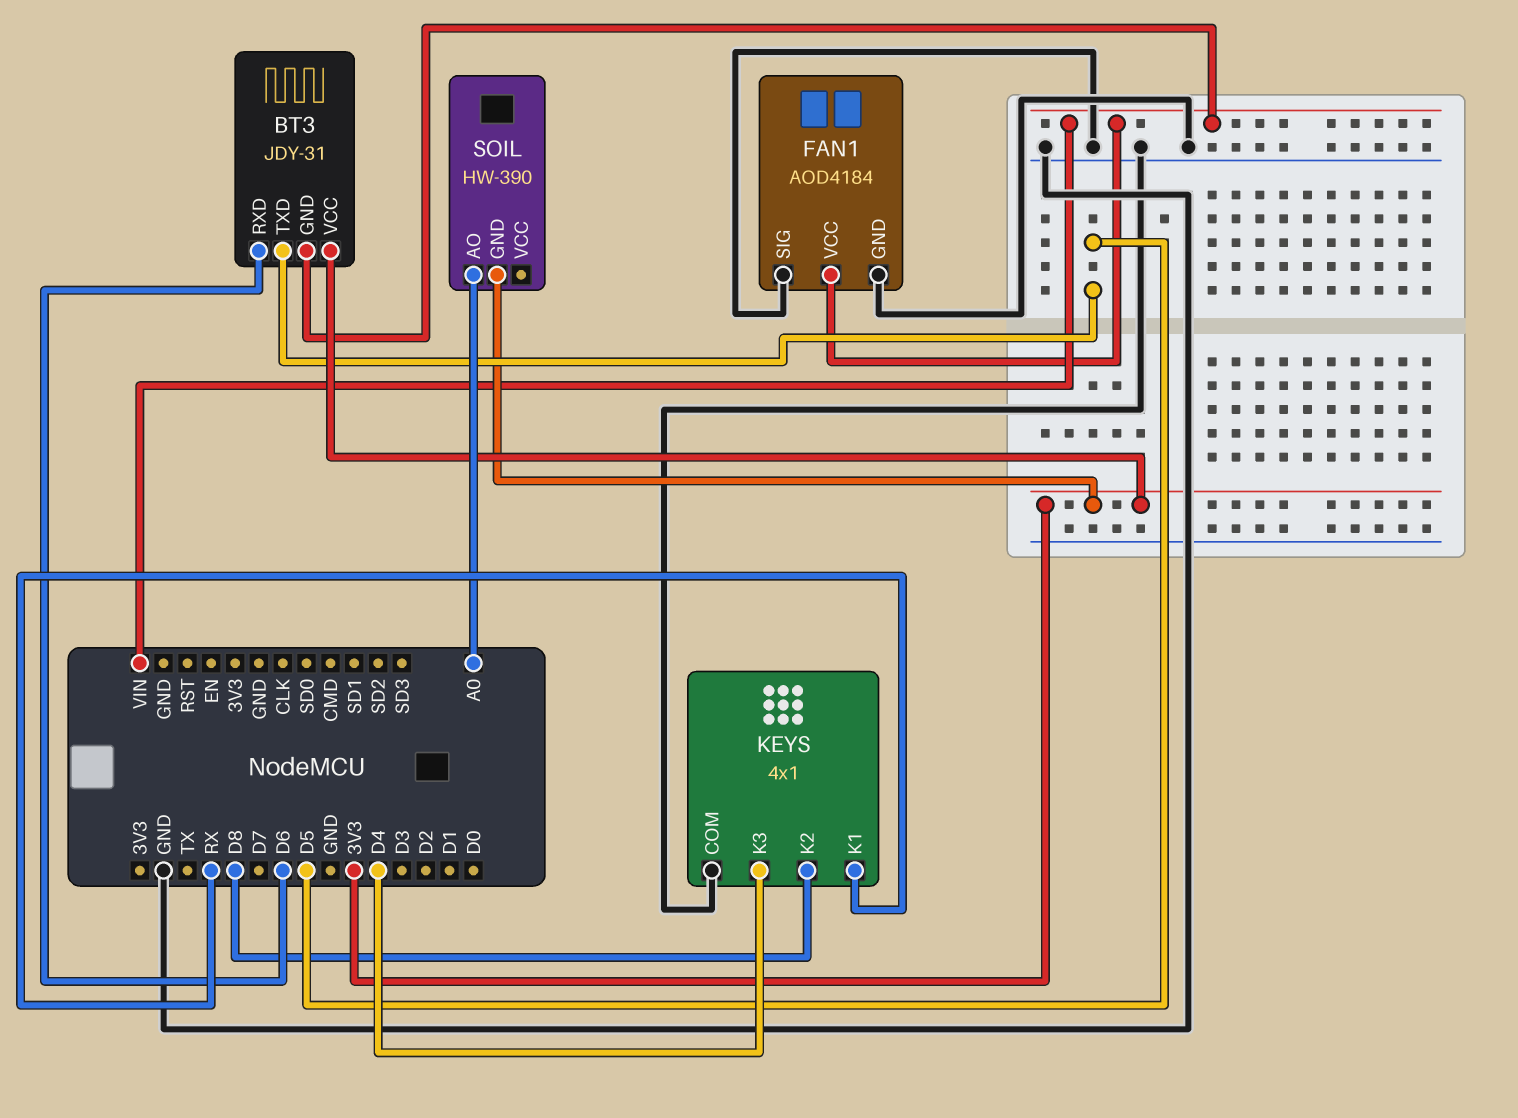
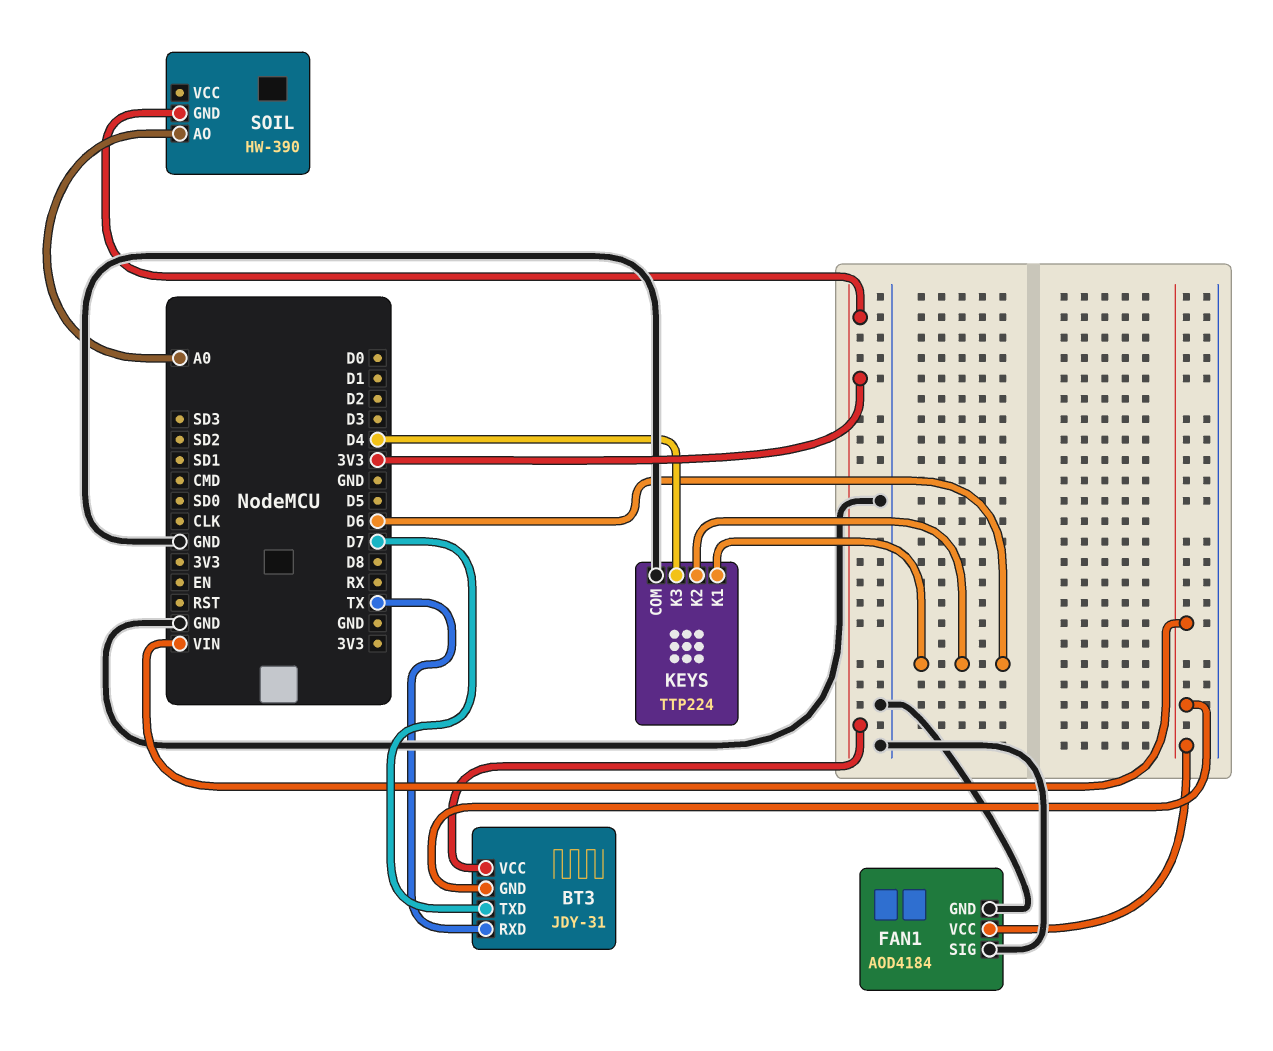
BT3 pin RXD: D6 -> TX
BT3 pin TXD: D5 -> D7
KEYS: 4x1 -> TTP224
KEYS pin K1: RX -> D6
KEYS pin K2: D8 -> D6

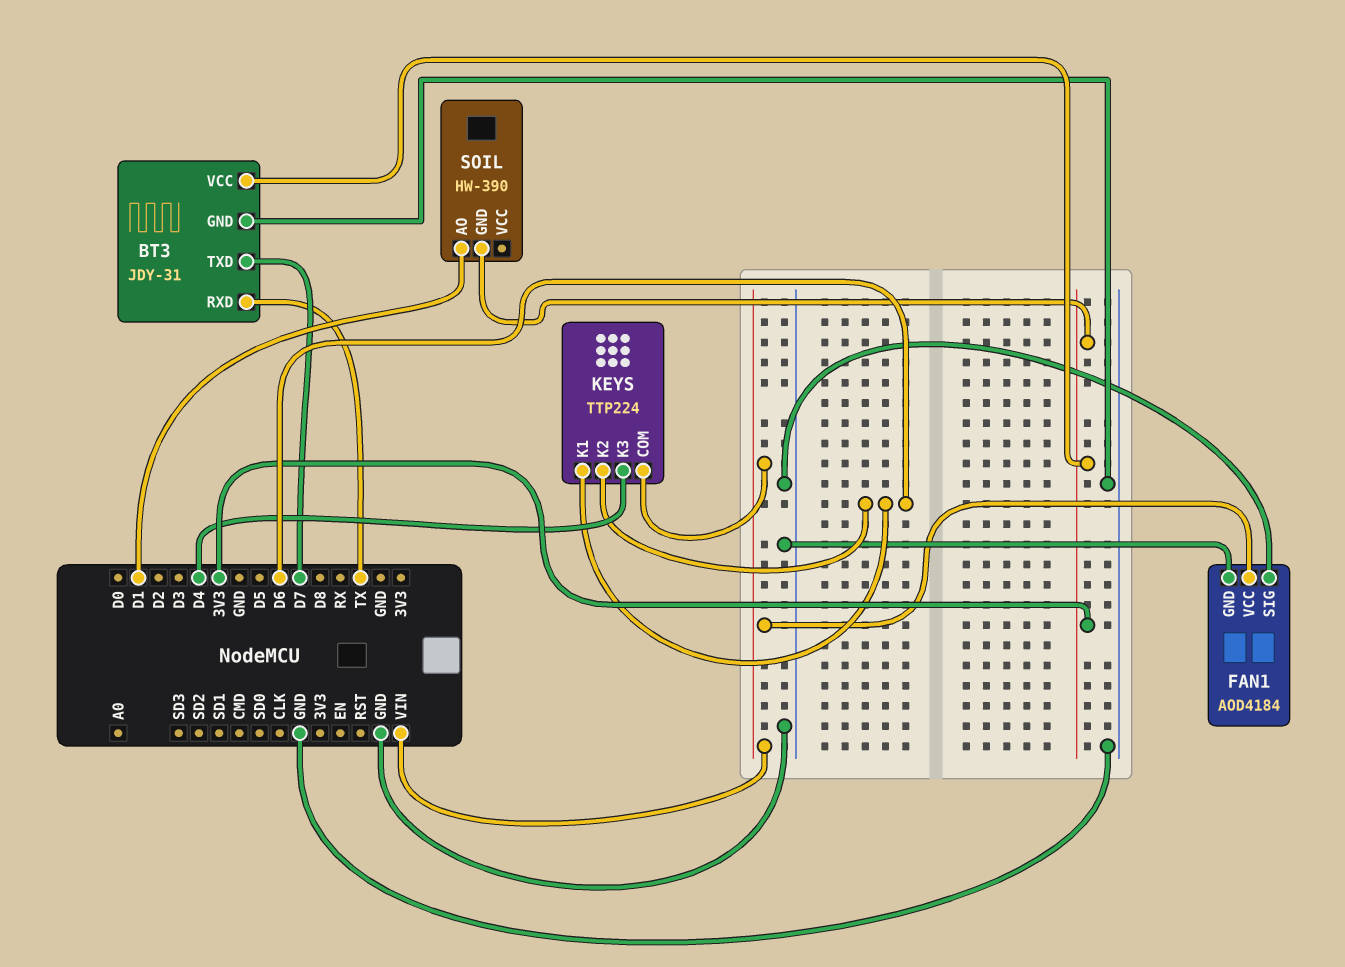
BT3 pin GND: VIN -> GND
KEYS pin COM: GND -> VIN
SOIL pin AO: A0 -> D1

